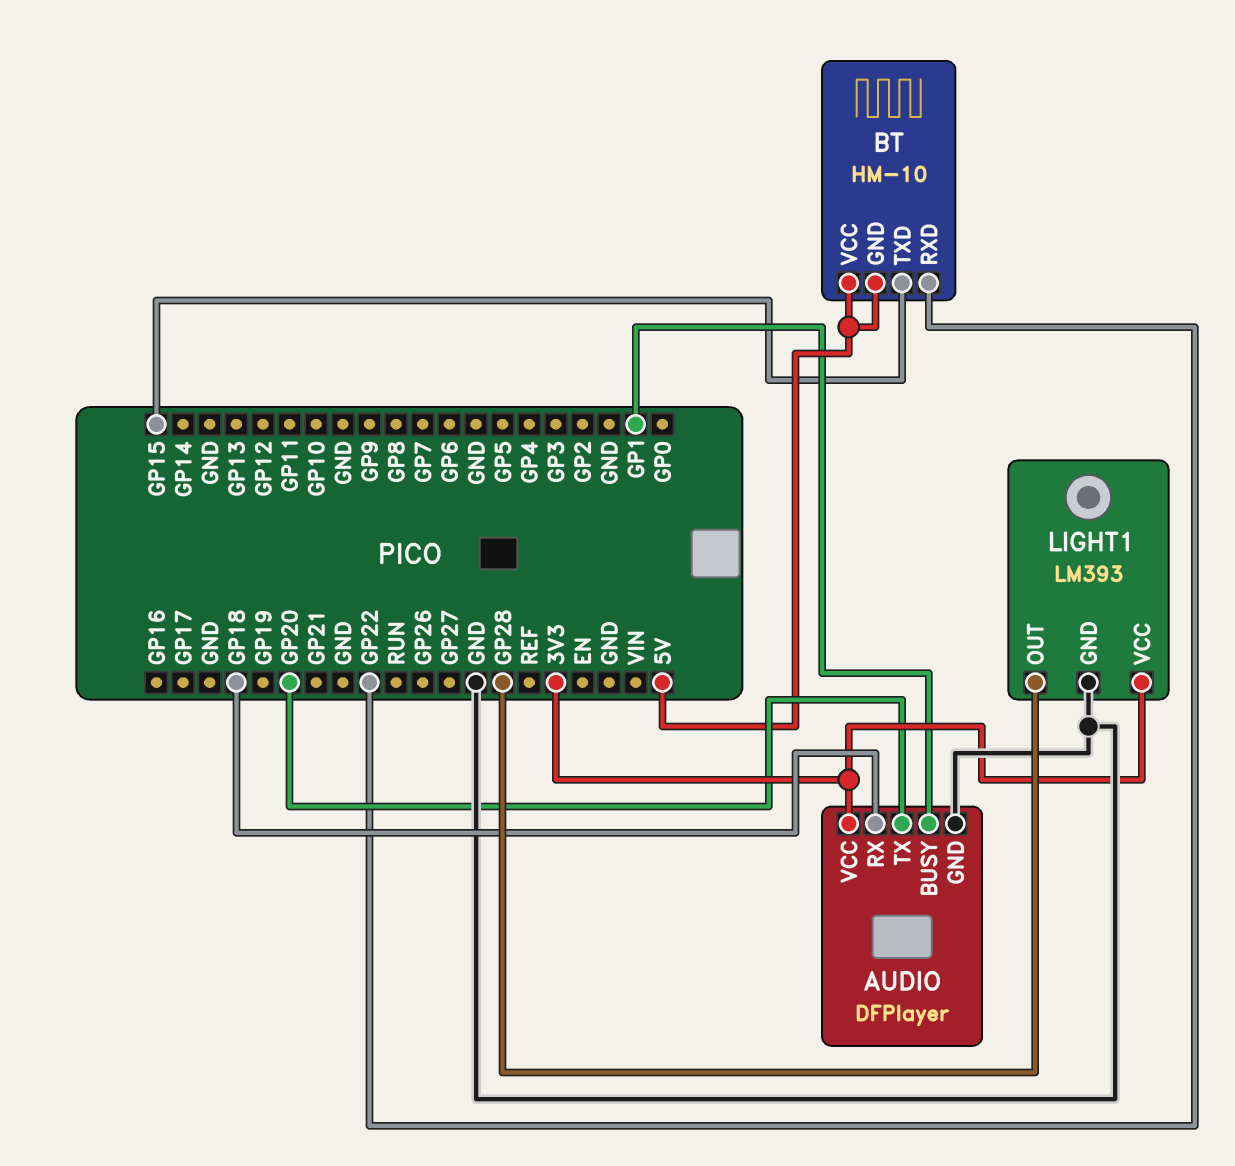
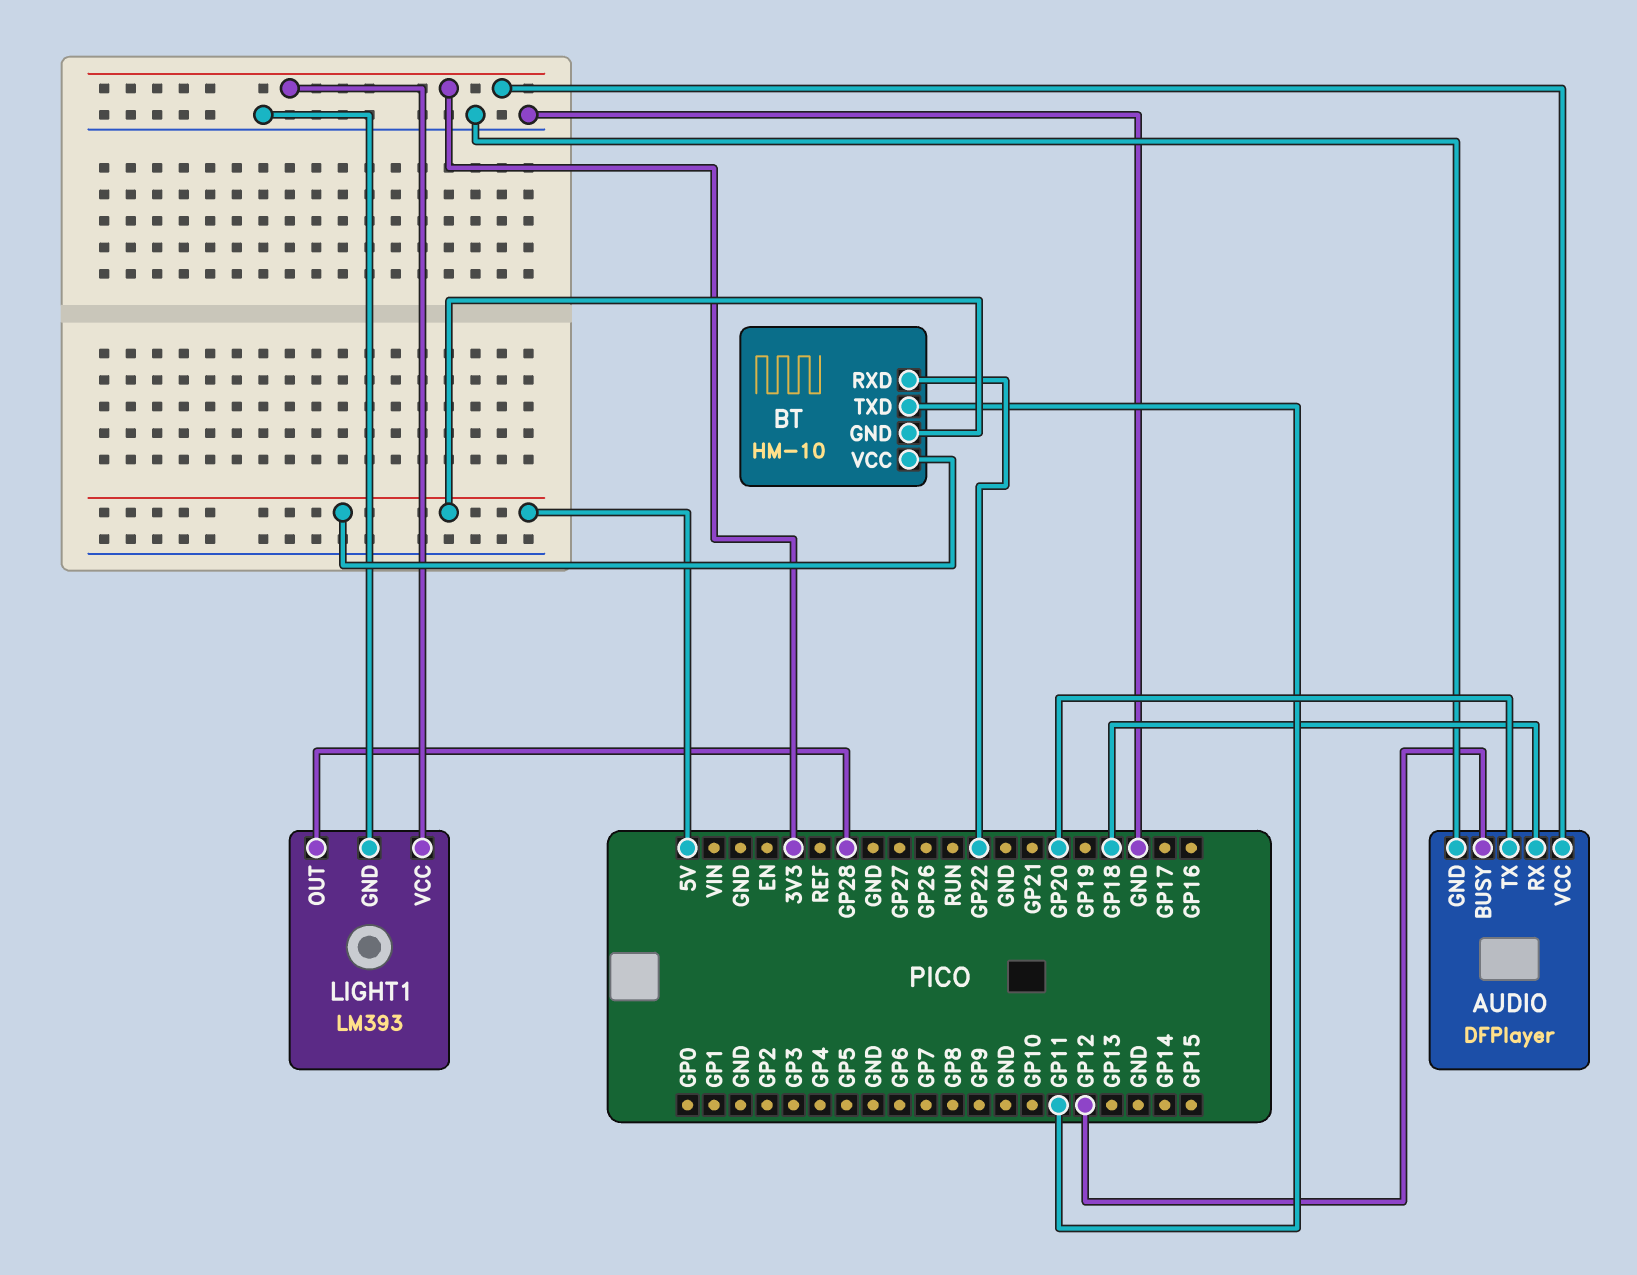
AUDIO pin BUSY: GP1 -> GP12
BT pin TXD: GP15 -> GP11

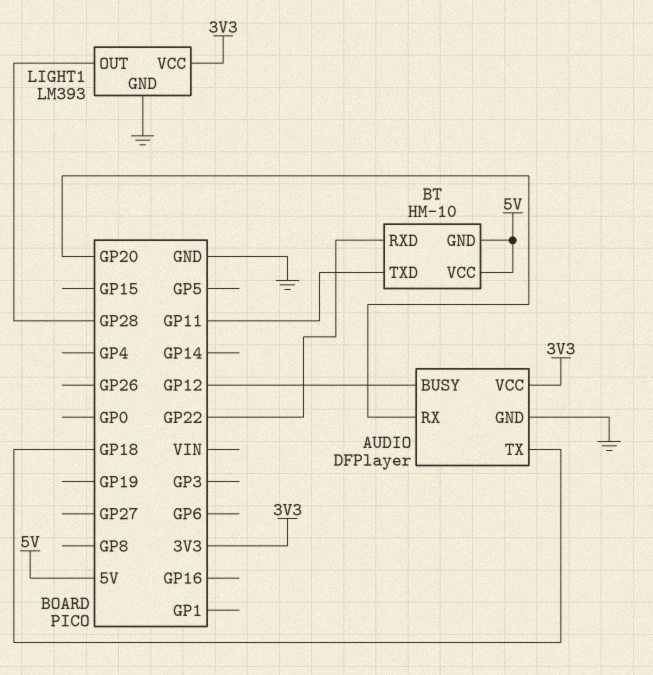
AUDIO pin RX: GP18 -> GP20
AUDIO pin TX: GP20 -> GP18

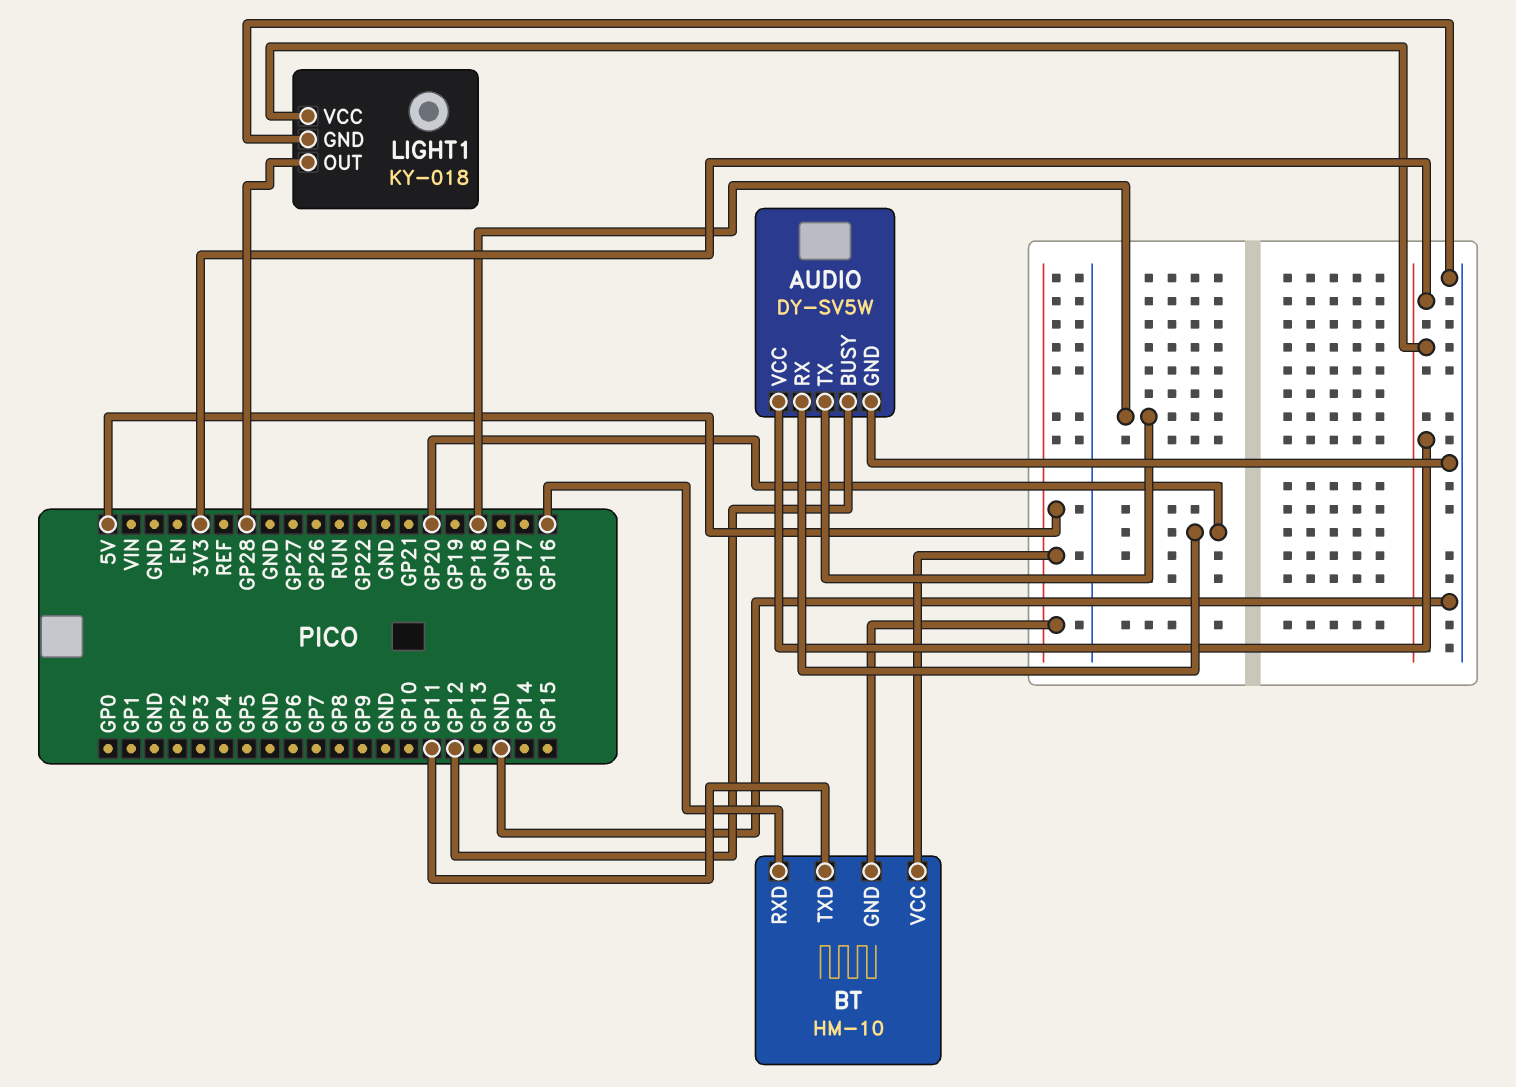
AUDIO: DFPlayer -> DY-SV5W
BT pin RXD: GP22 -> GP16
LIGHT1: LM393 -> KY-018

